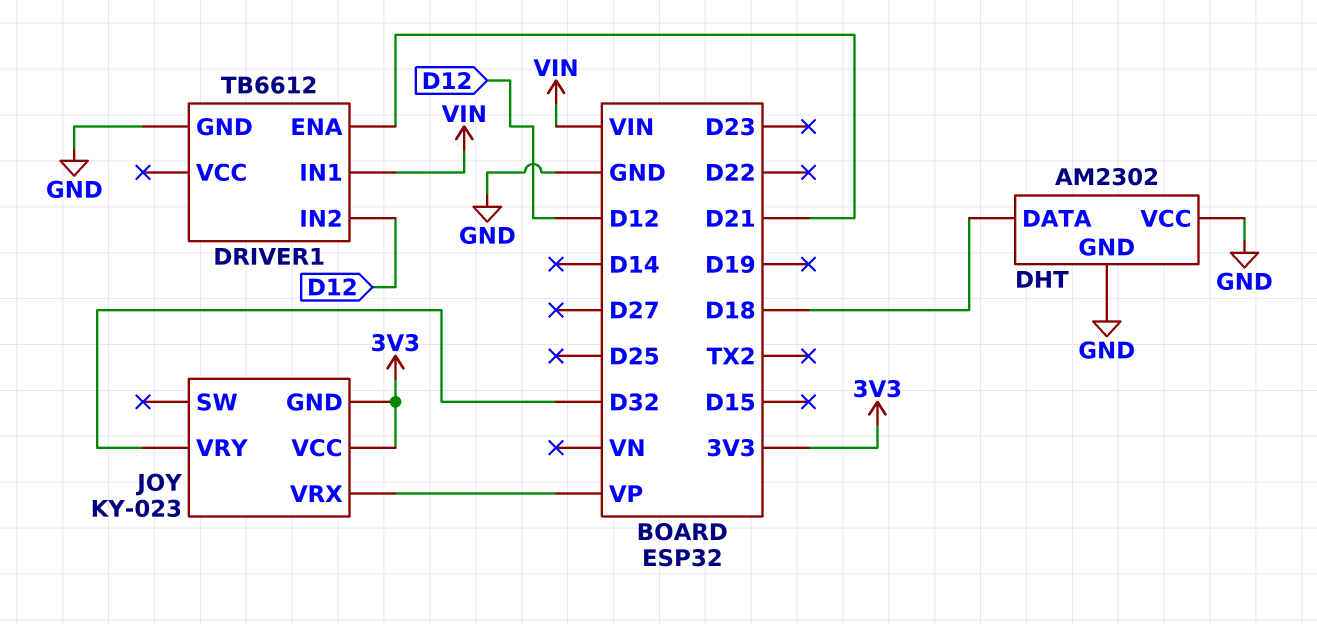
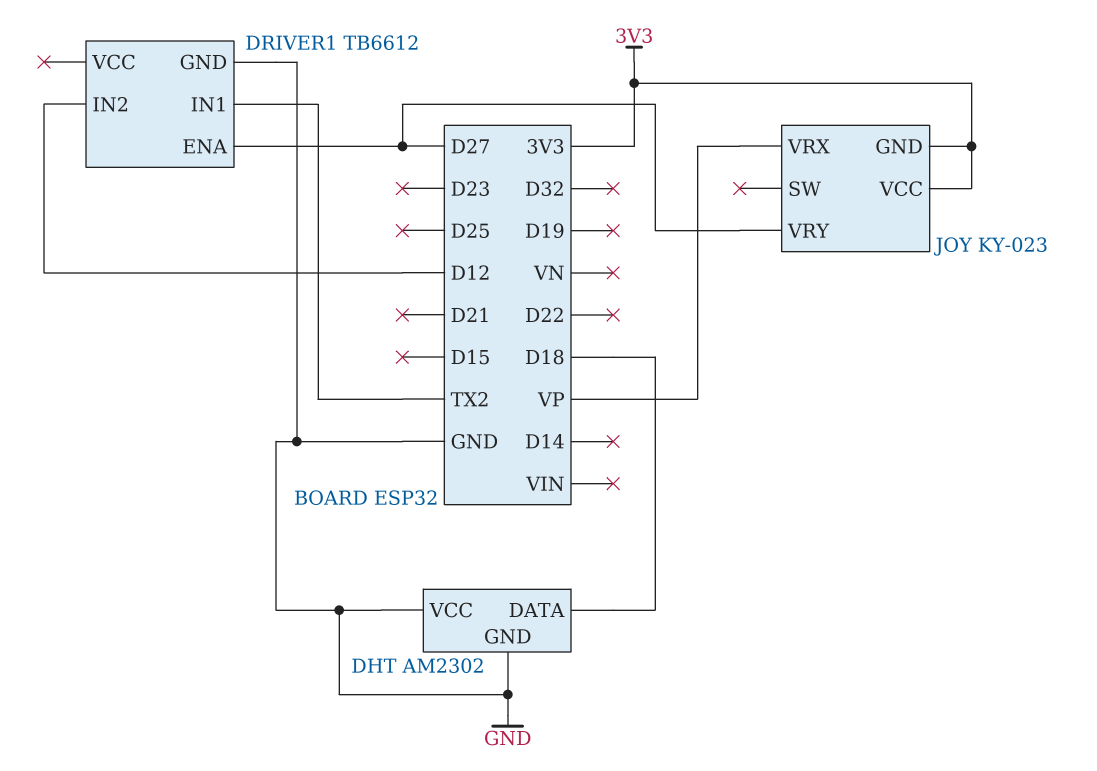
DRIVER1 pin ENA: D21 -> D27
DRIVER1 pin IN1: VIN -> TX2
JOY pin VRY: D32 -> D27

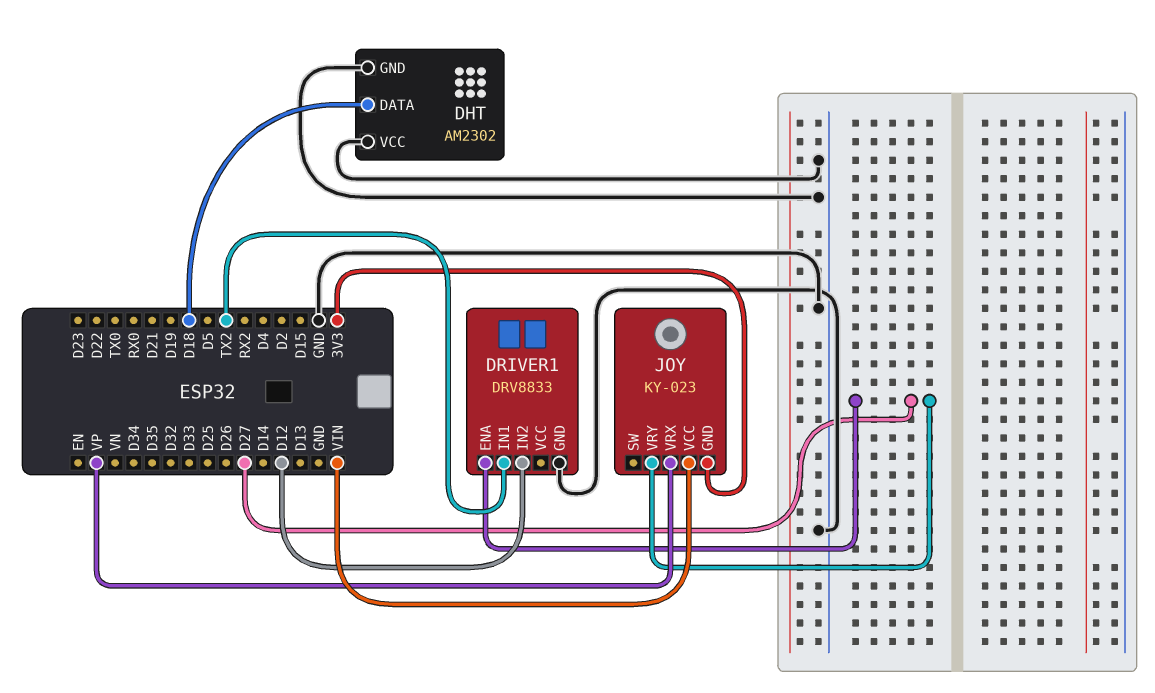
DRIVER1: TB6612 -> DRV8833
JOY pin VCC: 3V3 -> VIN

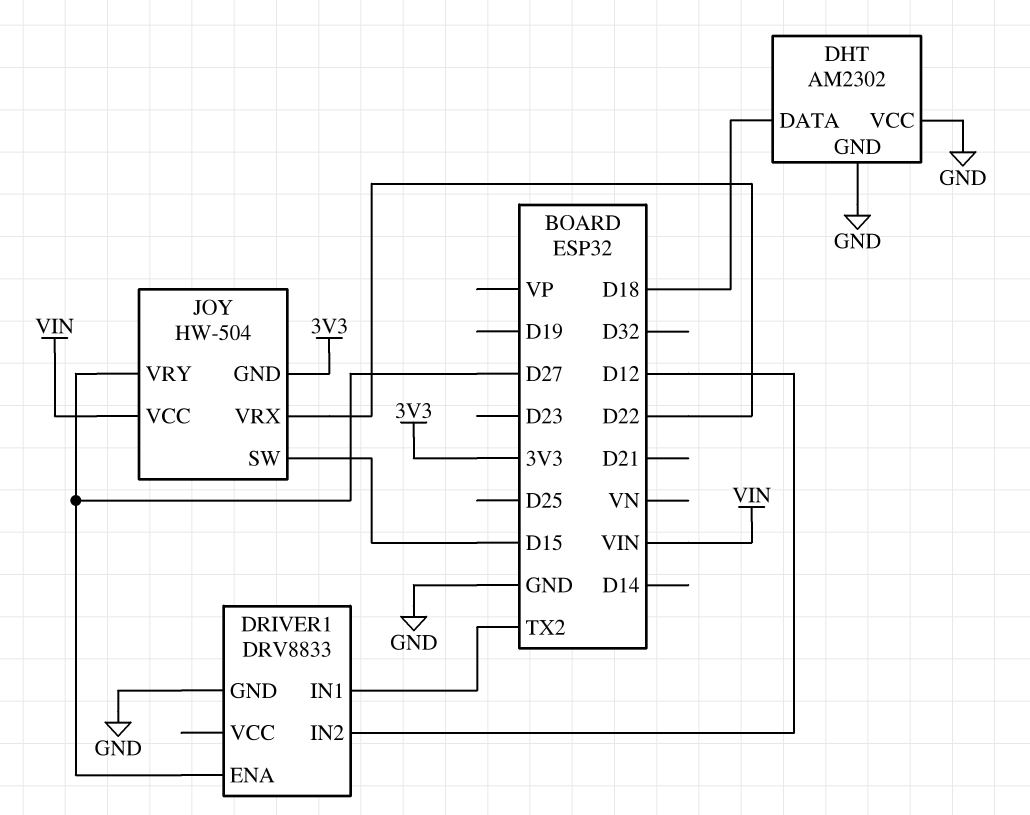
JOY: KY-023 -> HW-504
JOY pin SW: none -> D15
JOY pin VRX: VP -> D22

